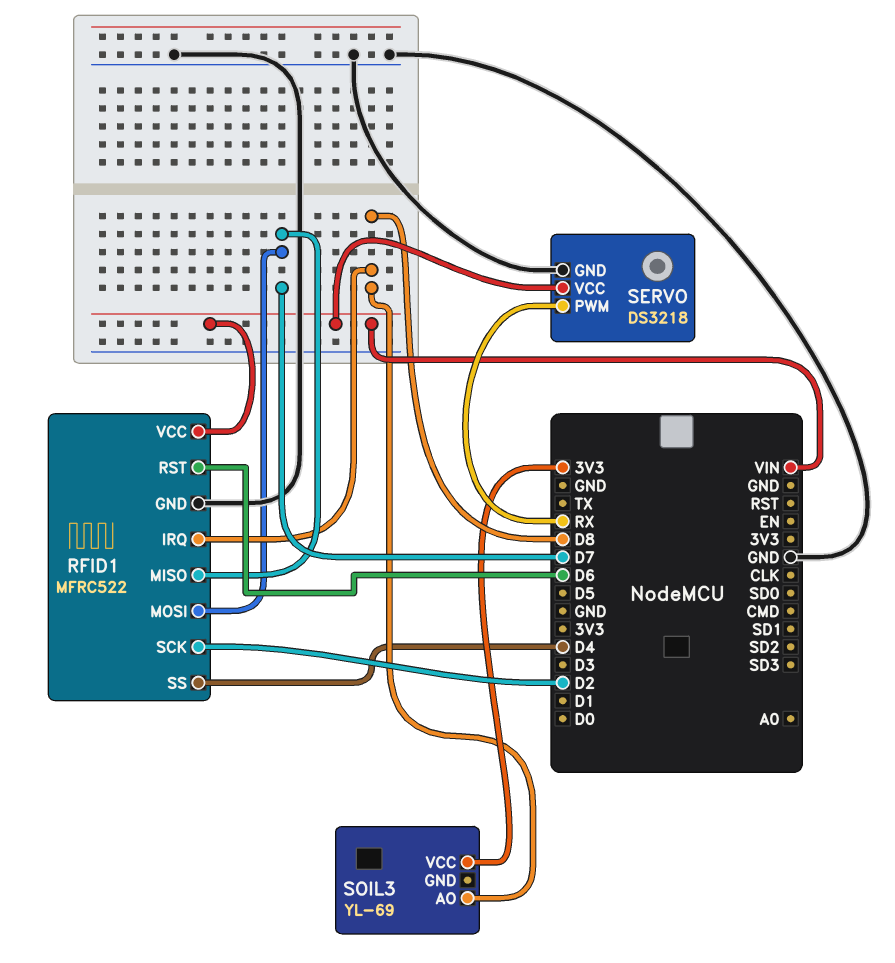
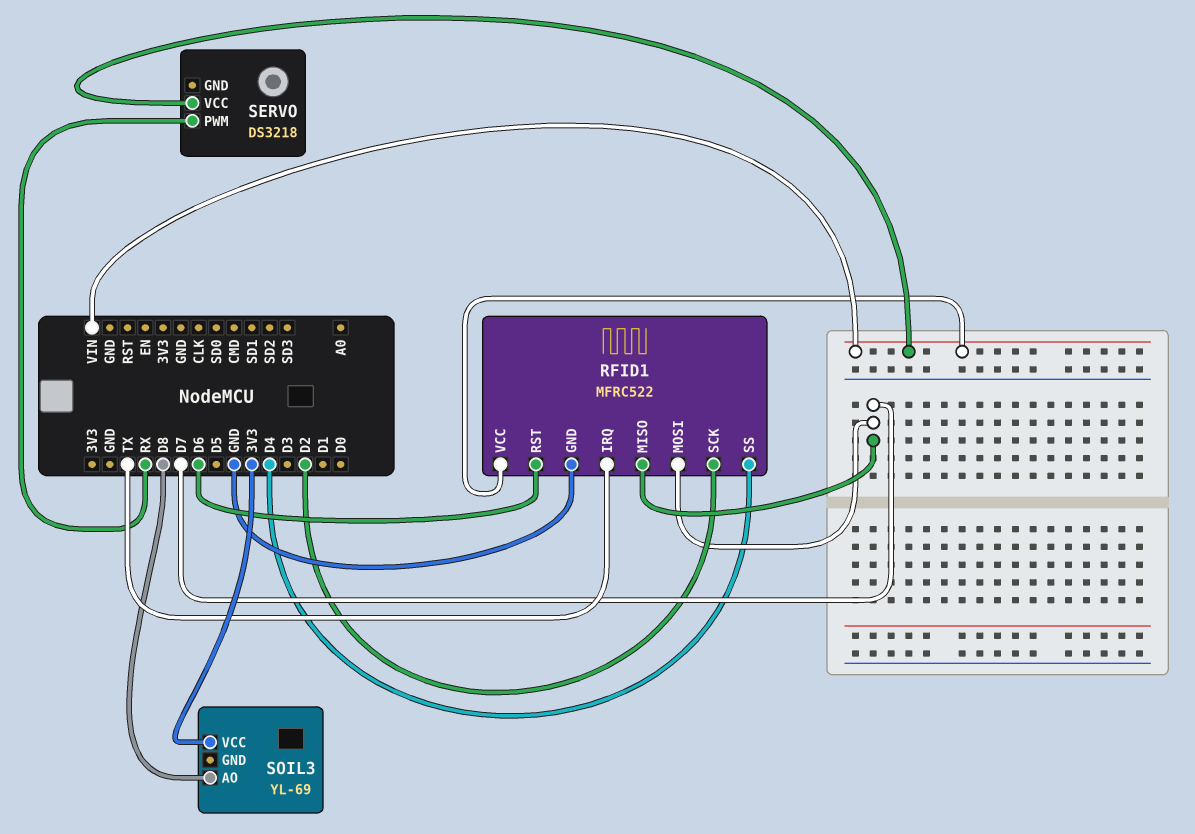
RFID1 pin IRQ: D8 -> TX
SERVO pin GND: GND -> none

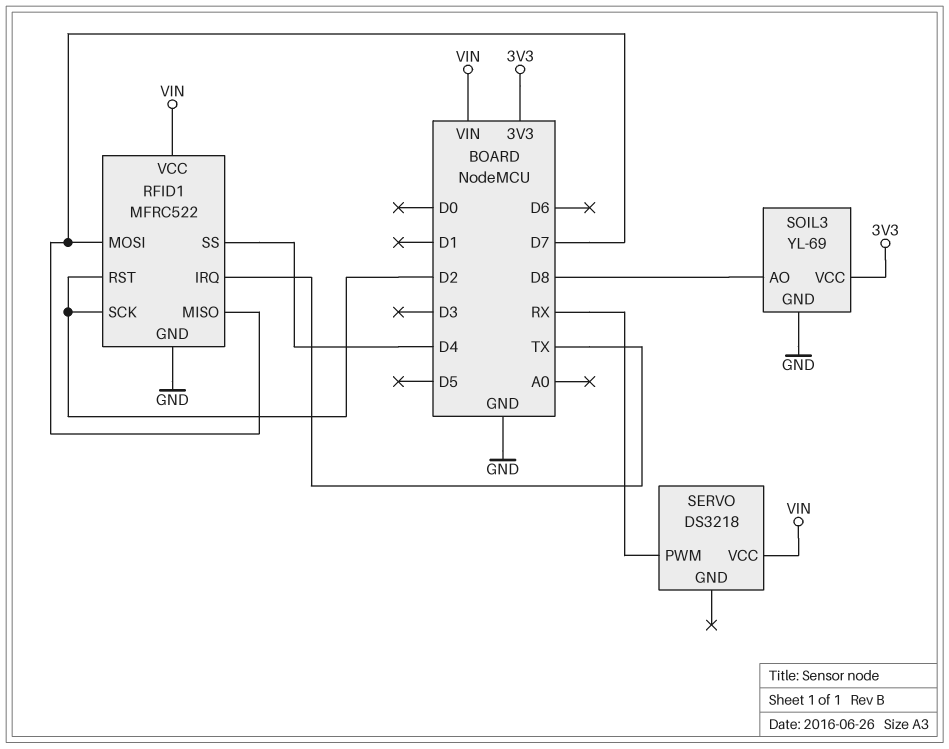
RFID1 pin RST: D6 -> D2
SOIL3 pin GND: none -> GND

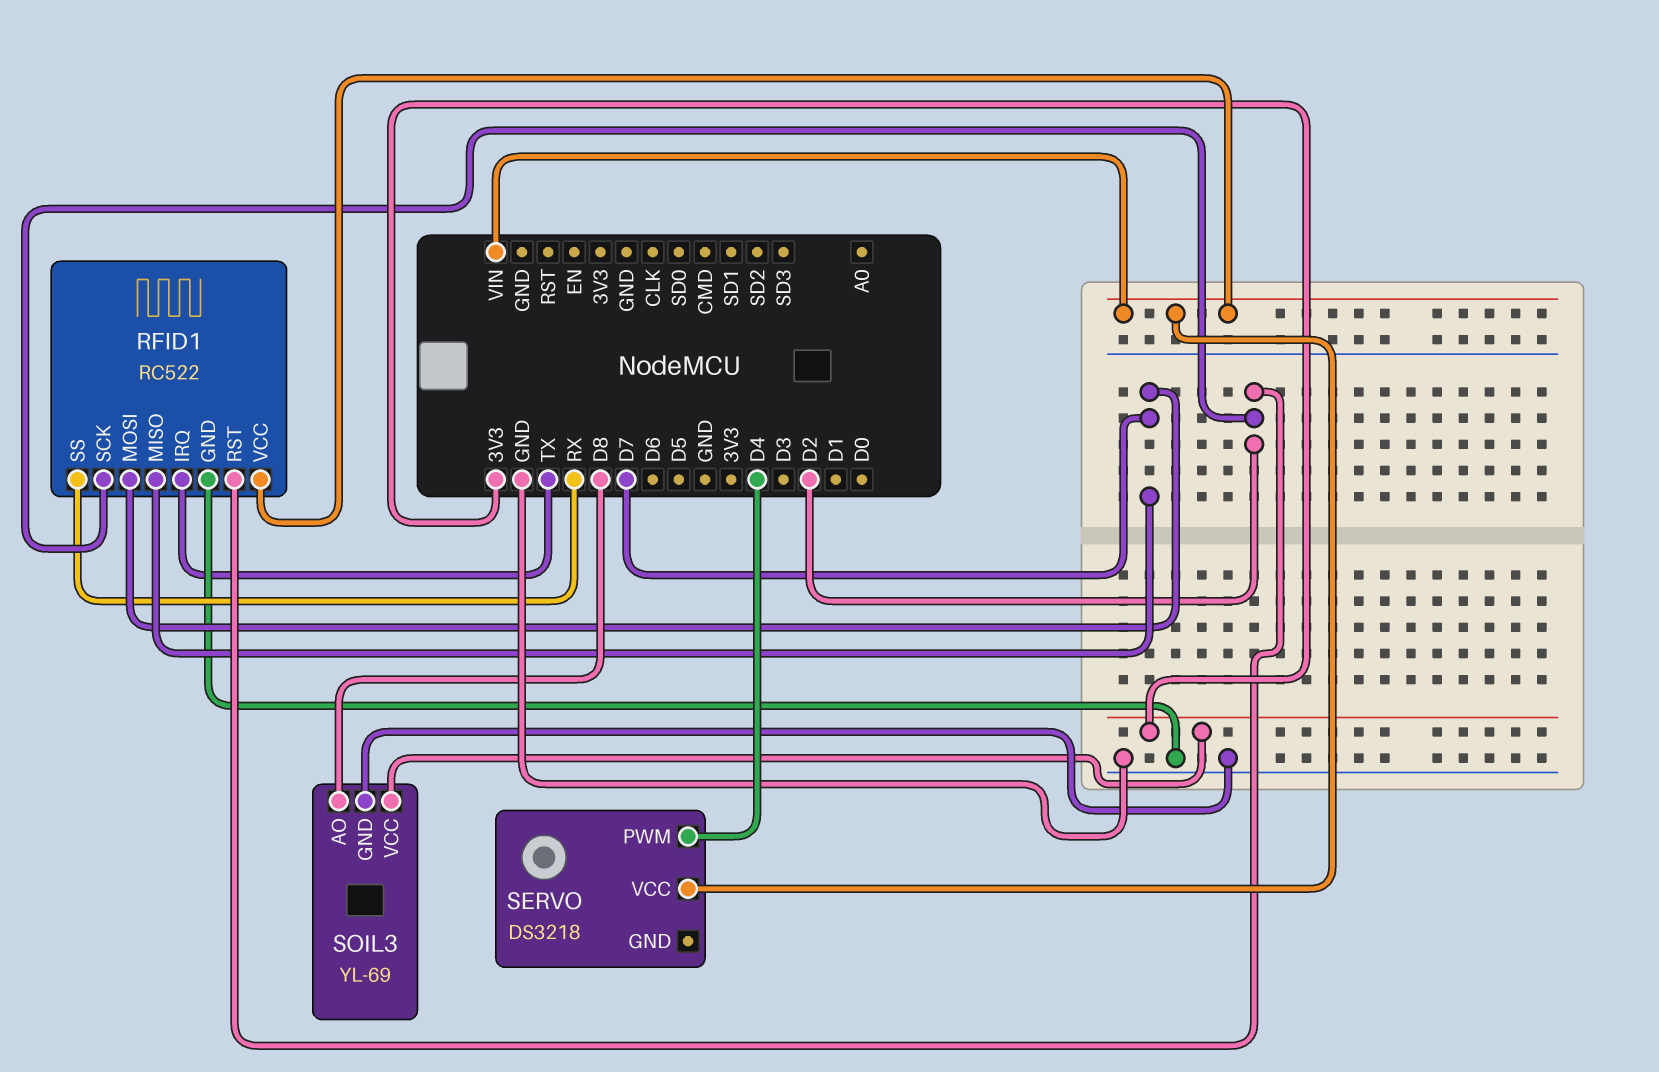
RFID1: MFRC522 -> RC522
RFID1 pin SS: D4 -> RX
SERVO pin PWM: RX -> D4

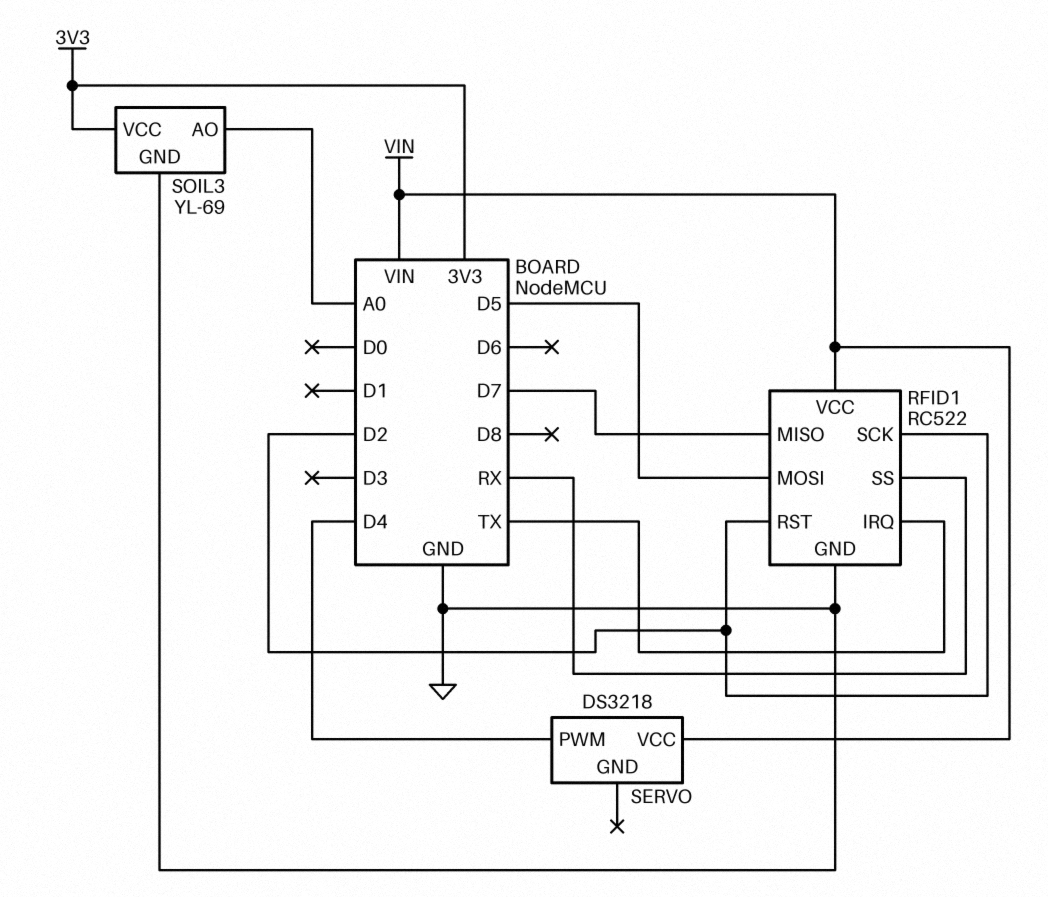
RFID1 pin MOSI: D7 -> D5
SOIL3 pin AO: D8 -> A0

